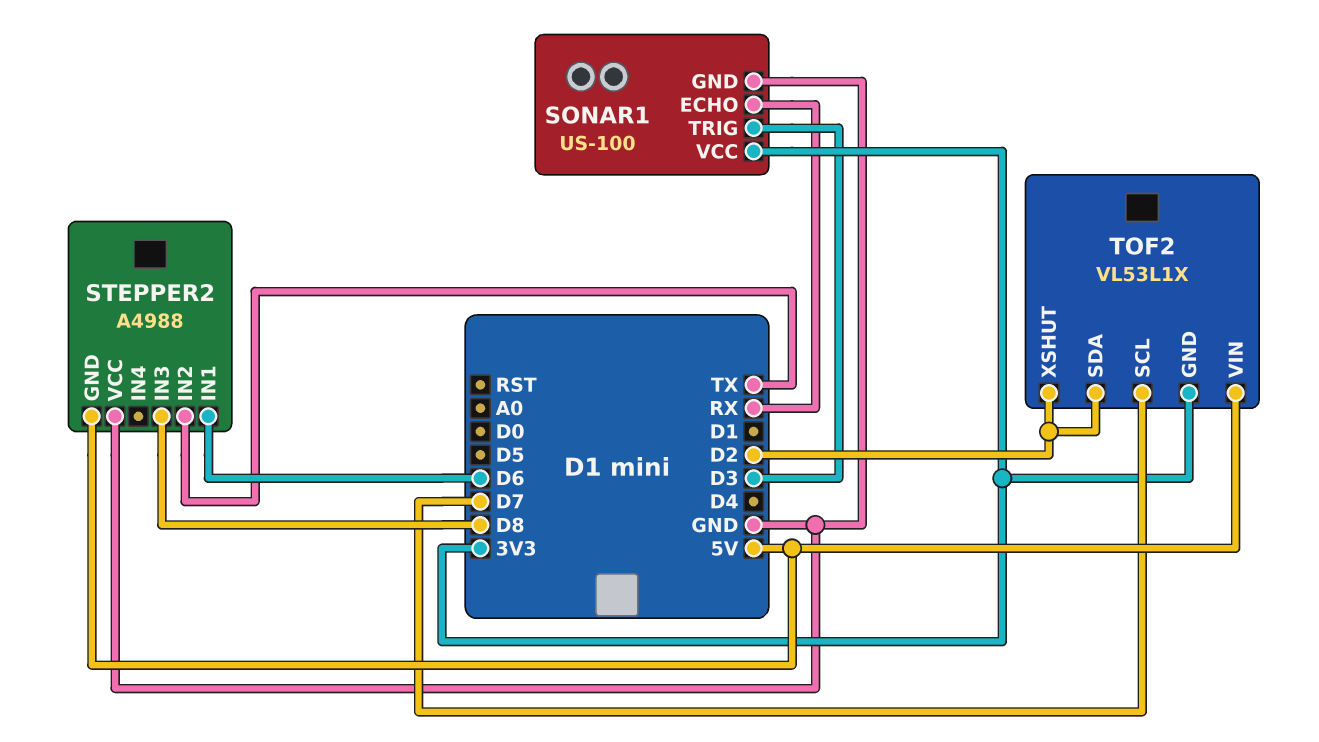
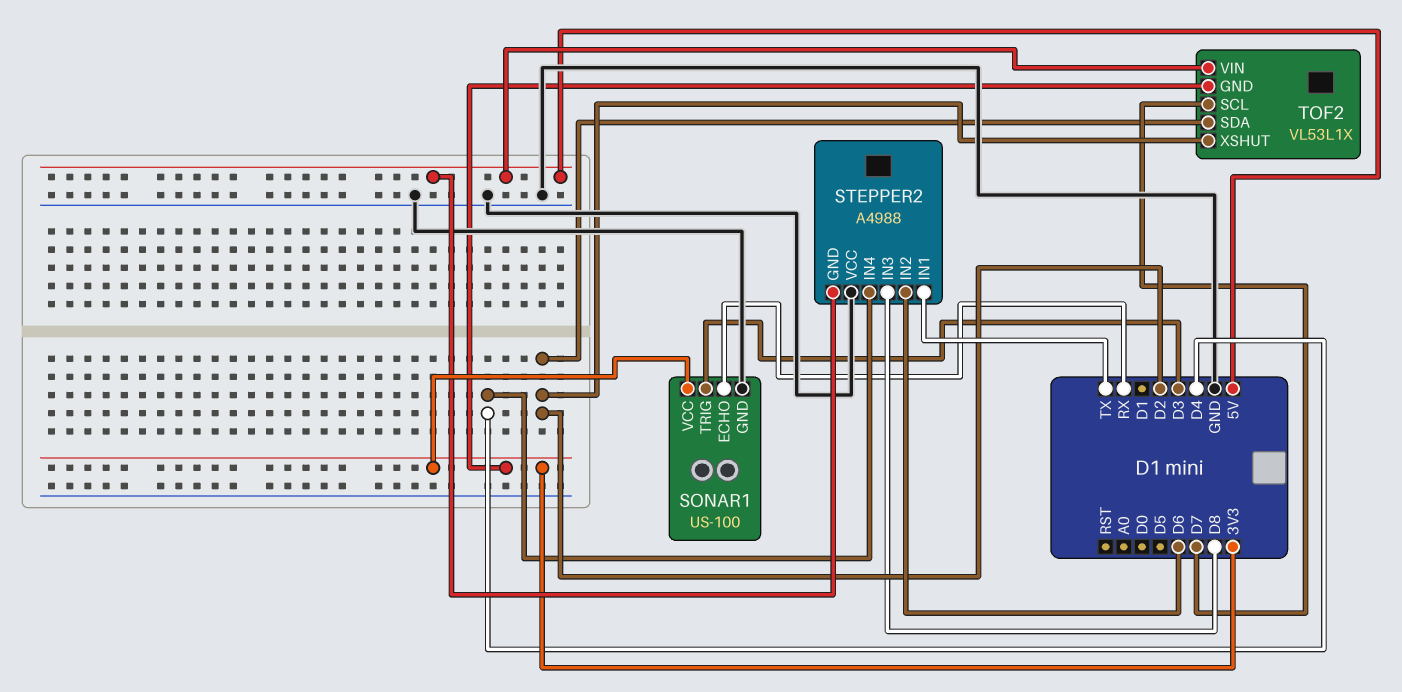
STEPPER2 pin IN1: D6 -> TX
STEPPER2 pin IN2: TX -> D6
STEPPER2 pin IN4: none -> D4

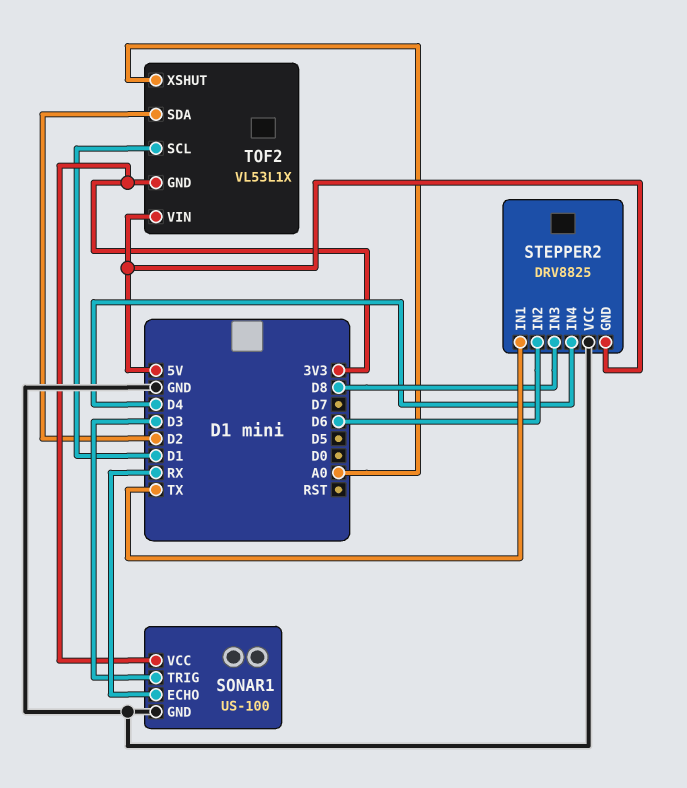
STEPPER2: A4988 -> DRV8825
TOF2 pin SCL: D7 -> D1
TOF2 pin XSHUT: D2 -> A0

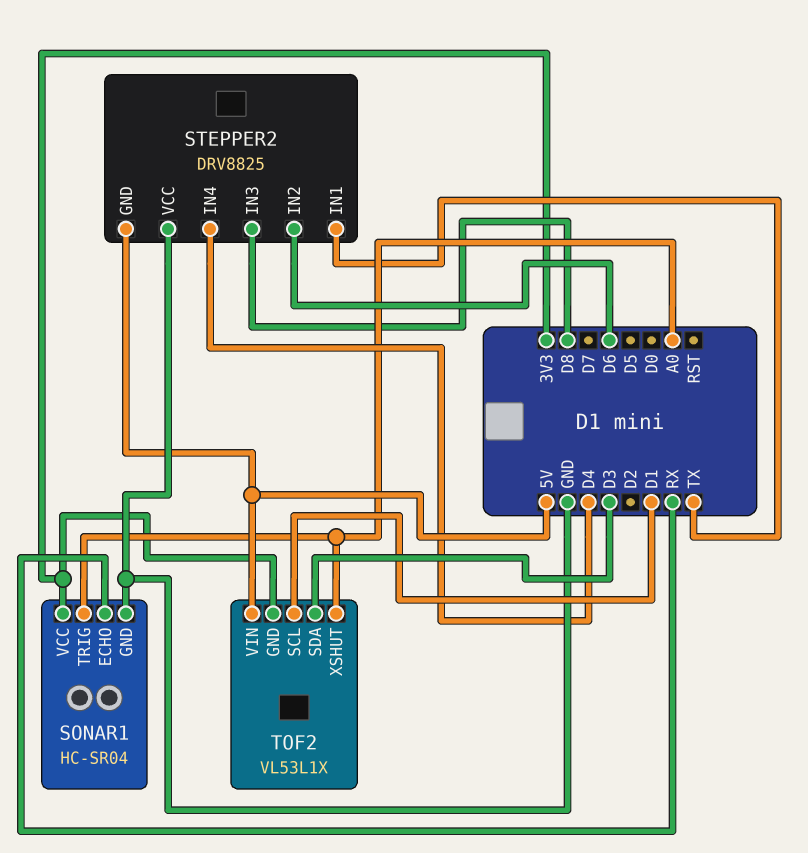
SONAR1: US-100 -> HC-SR04
SONAR1 pin TRIG: D3 -> A0
TOF2 pin SDA: D2 -> D3

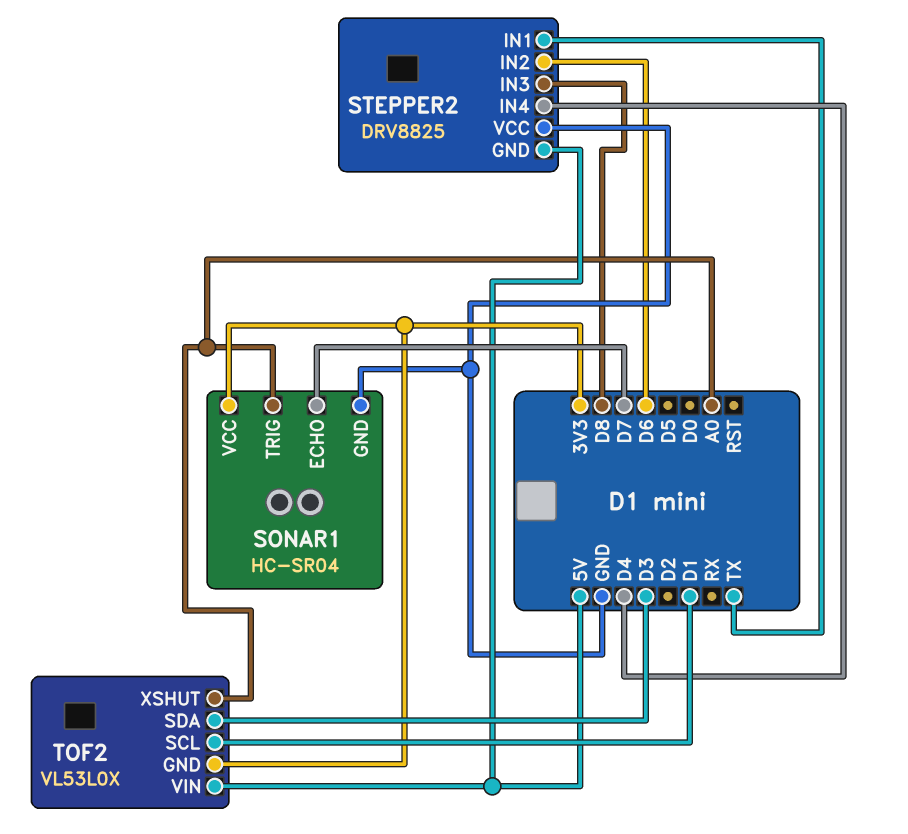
SONAR1 pin ECHO: RX -> D7
TOF2: VL53L1X -> VL53L0X

